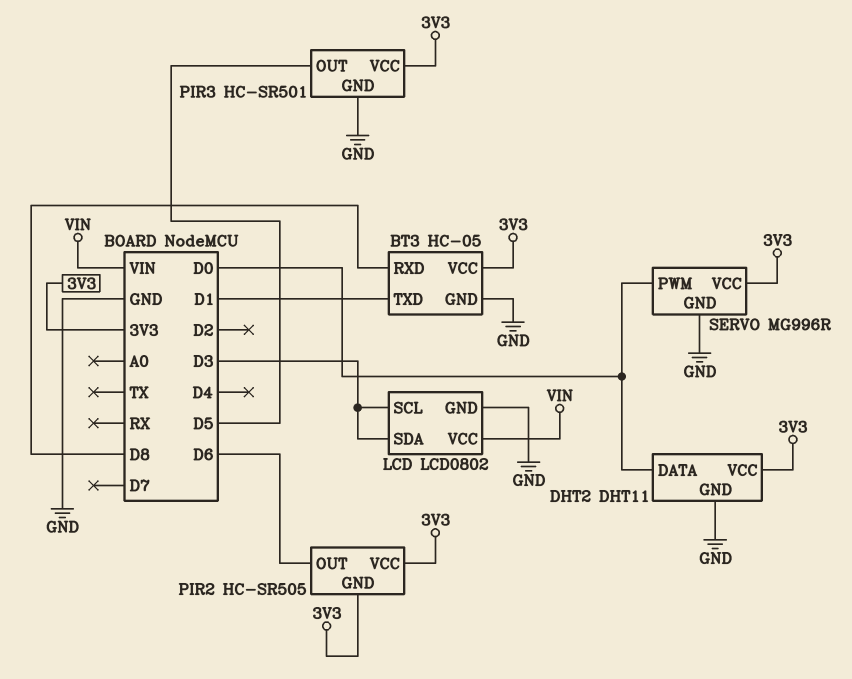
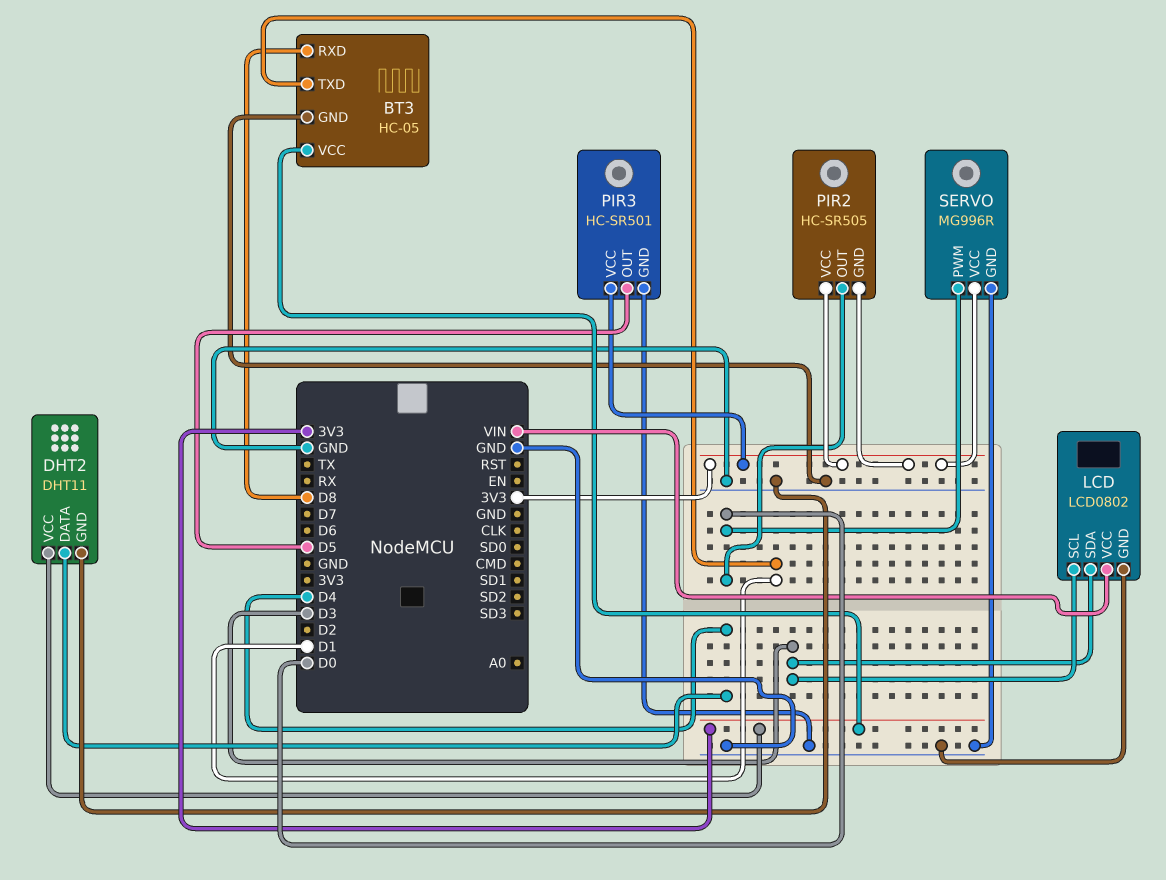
DHT2 pin DATA: D0 -> D4
PIR2 pin OUT: D6 -> D0

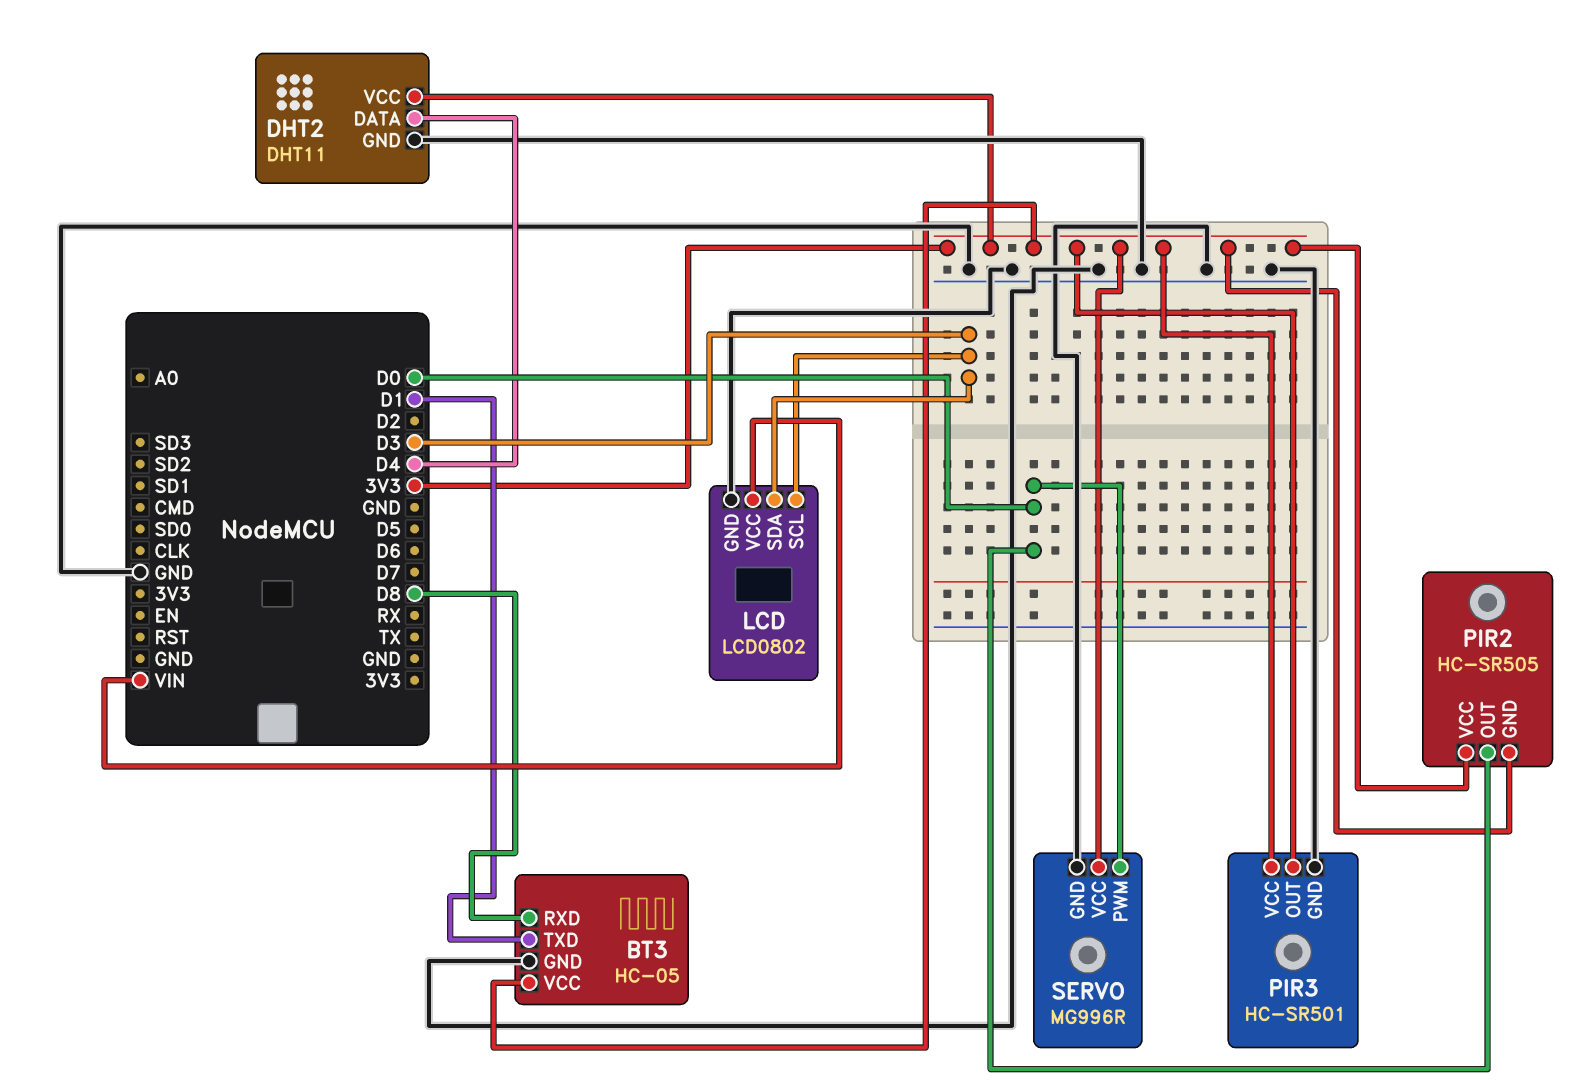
PIR3 pin OUT: D5 -> 3V3

